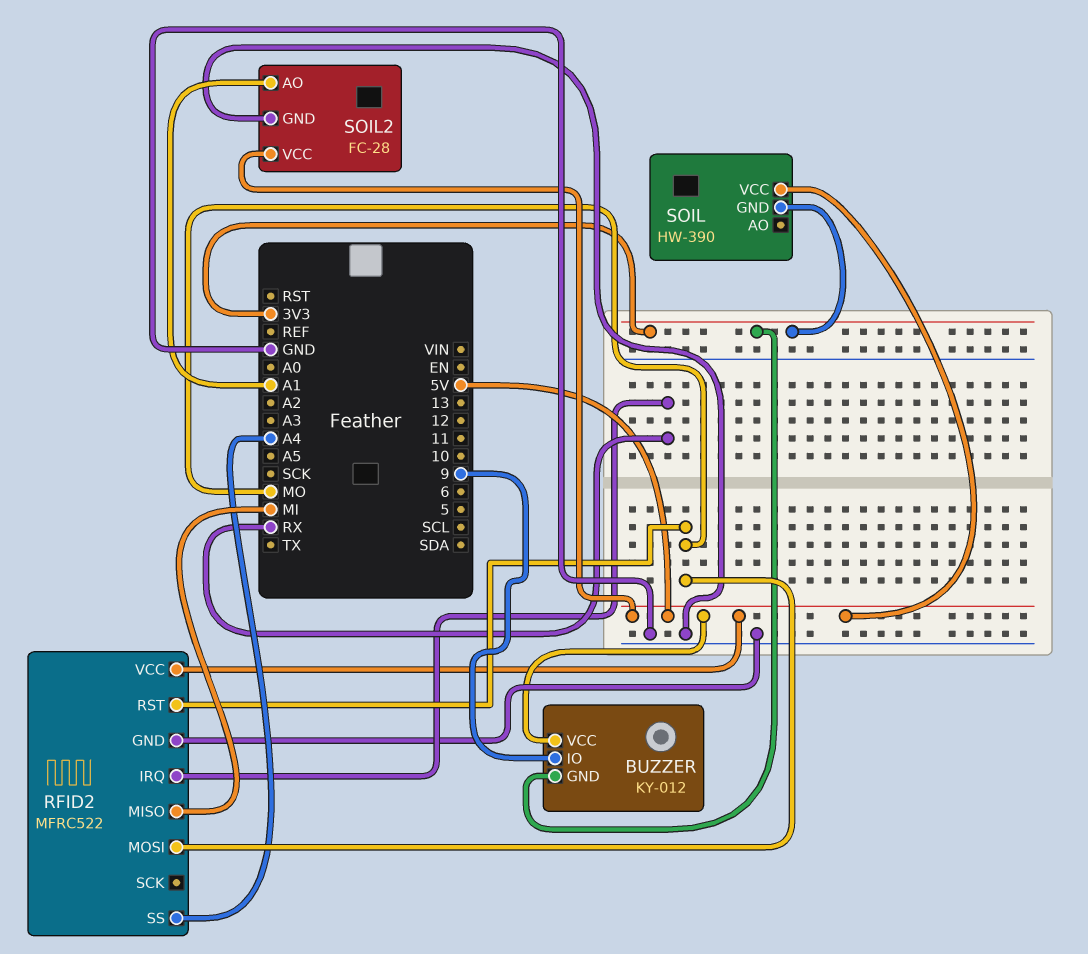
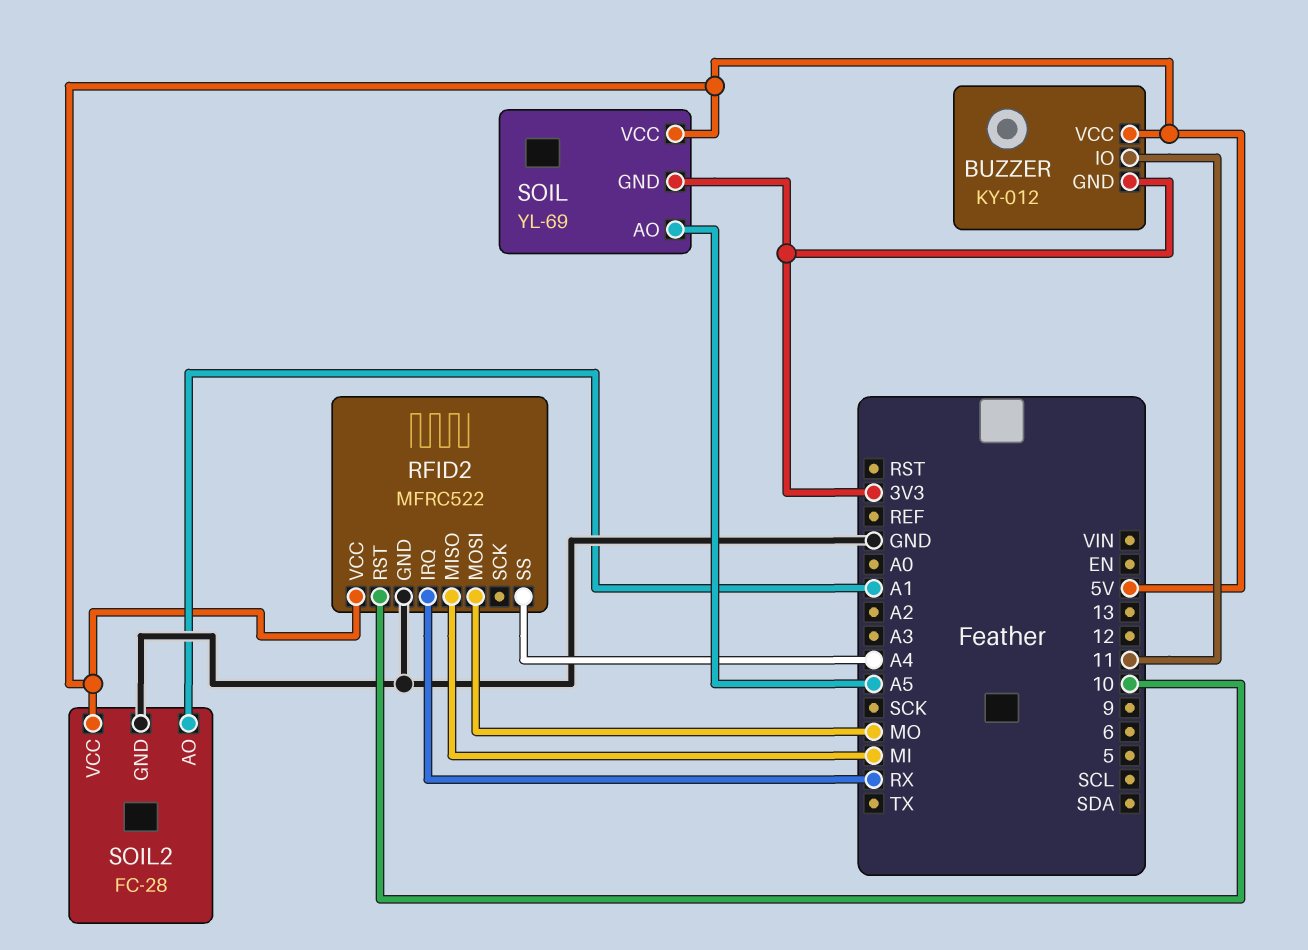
BUZZER pin IO: 9 -> 11
RFID2 pin RST: MO -> 10
SOIL: HW-390 -> YL-69
SOIL pin AO: none -> A5

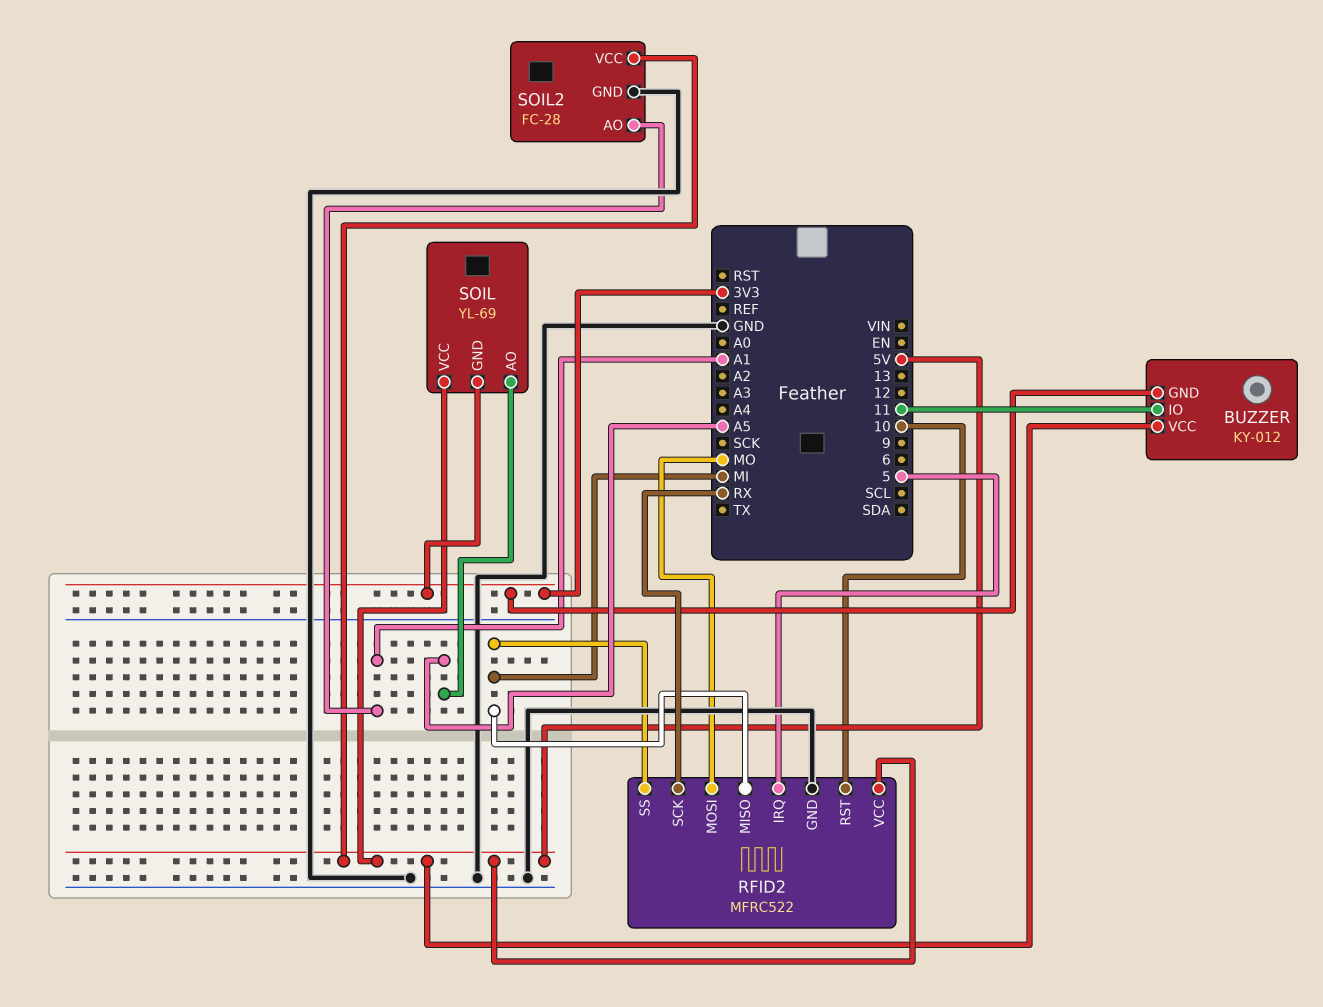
RFID2 pin IRQ: RX -> 5
RFID2 pin SCK: none -> RX
RFID2 pin SS: A4 -> MI

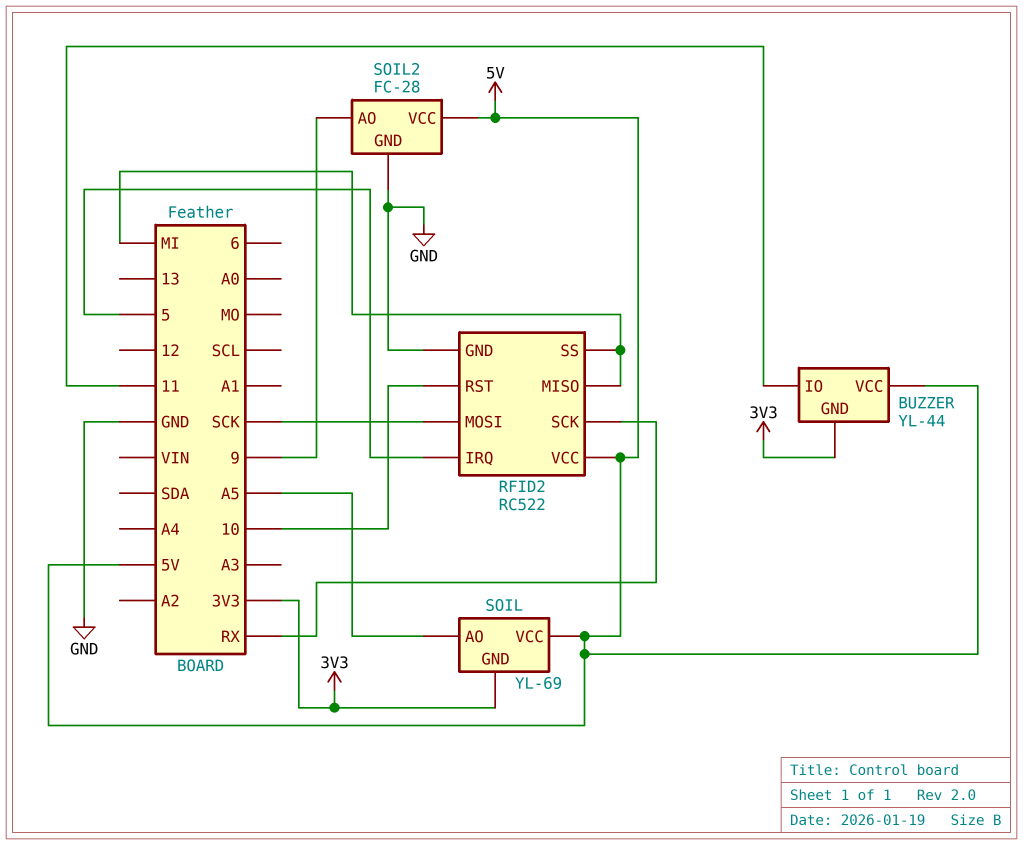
BUZZER: KY-012 -> YL-44
RFID2: MFRC522 -> RC522
RFID2 pin MOSI: MO -> SCK
SOIL2 pin AO: A1 -> 9

